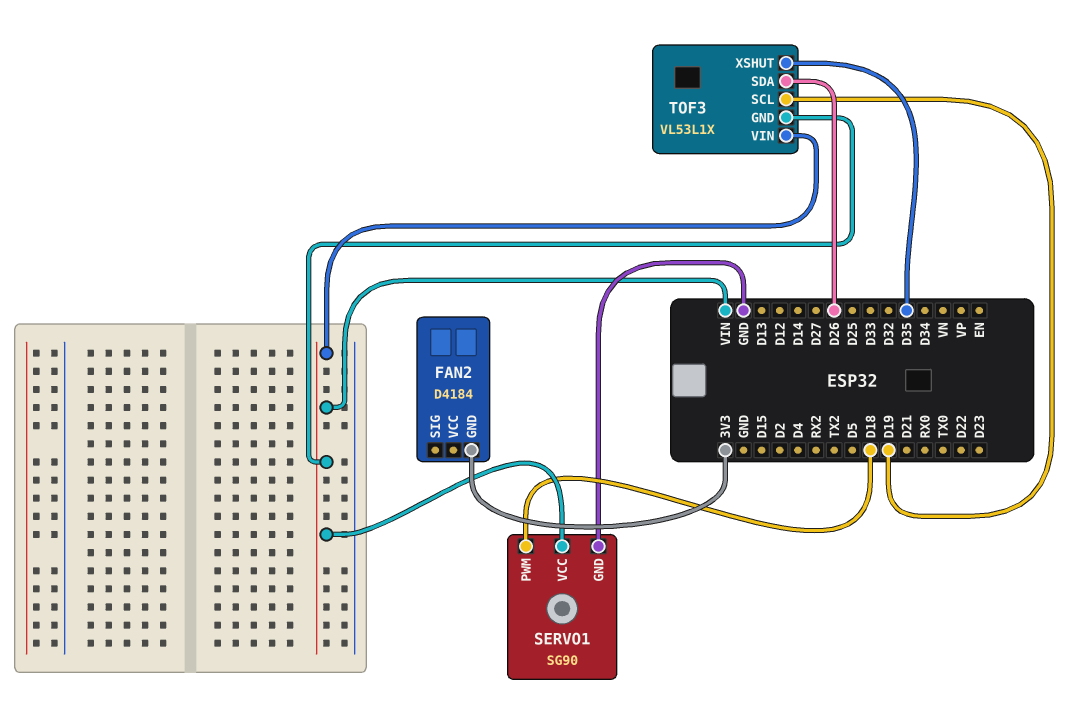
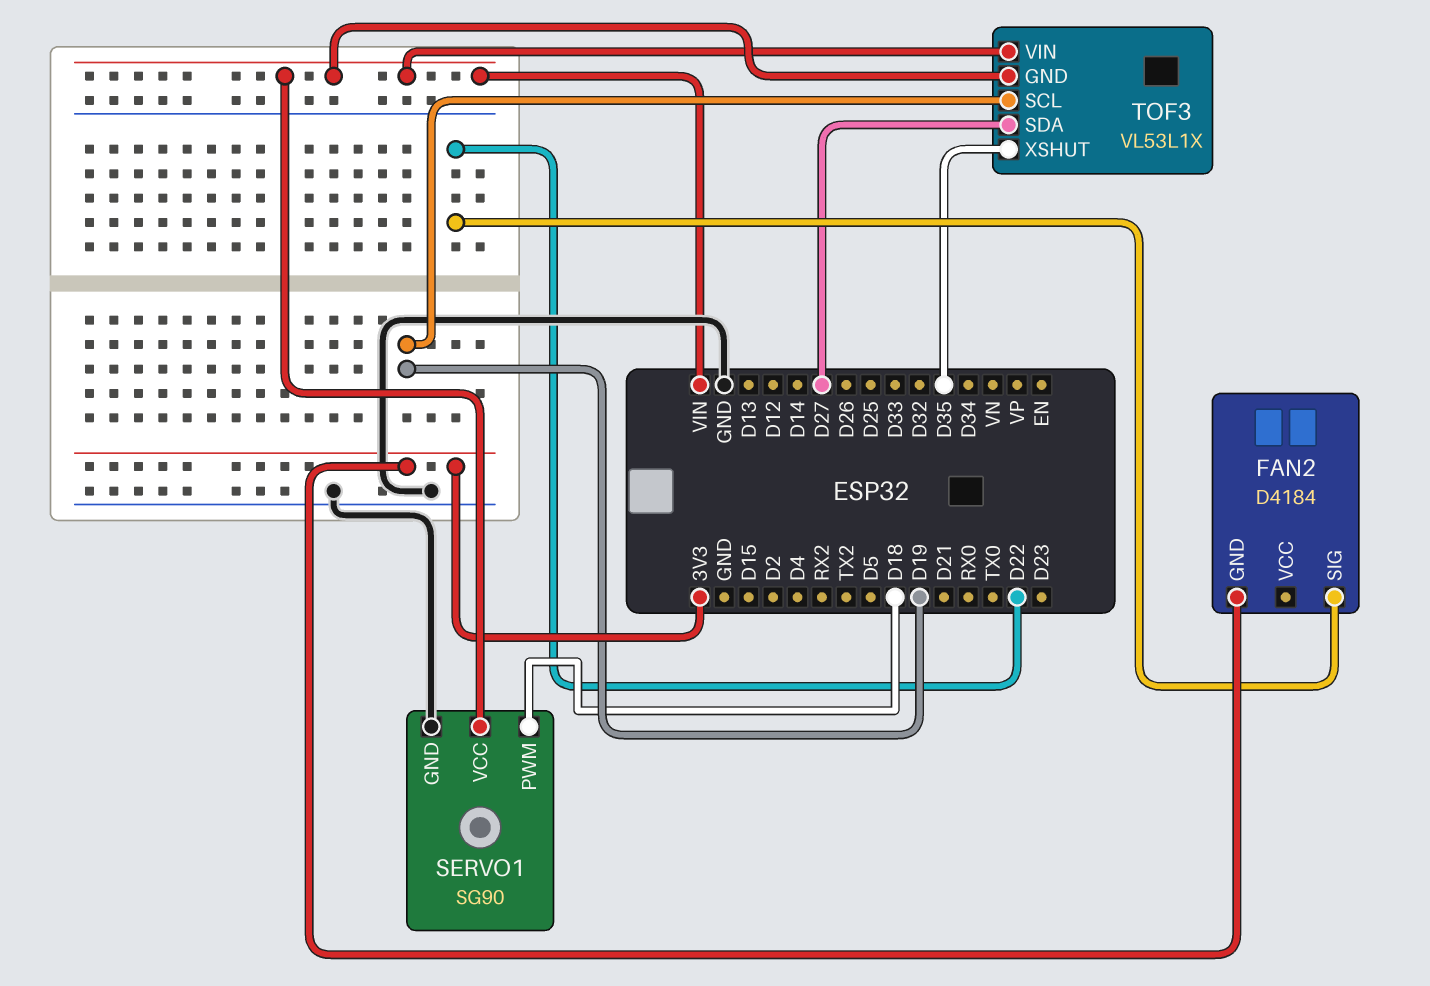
FAN2 pin SIG: none -> D22
TOF3 pin SDA: D26 -> D27

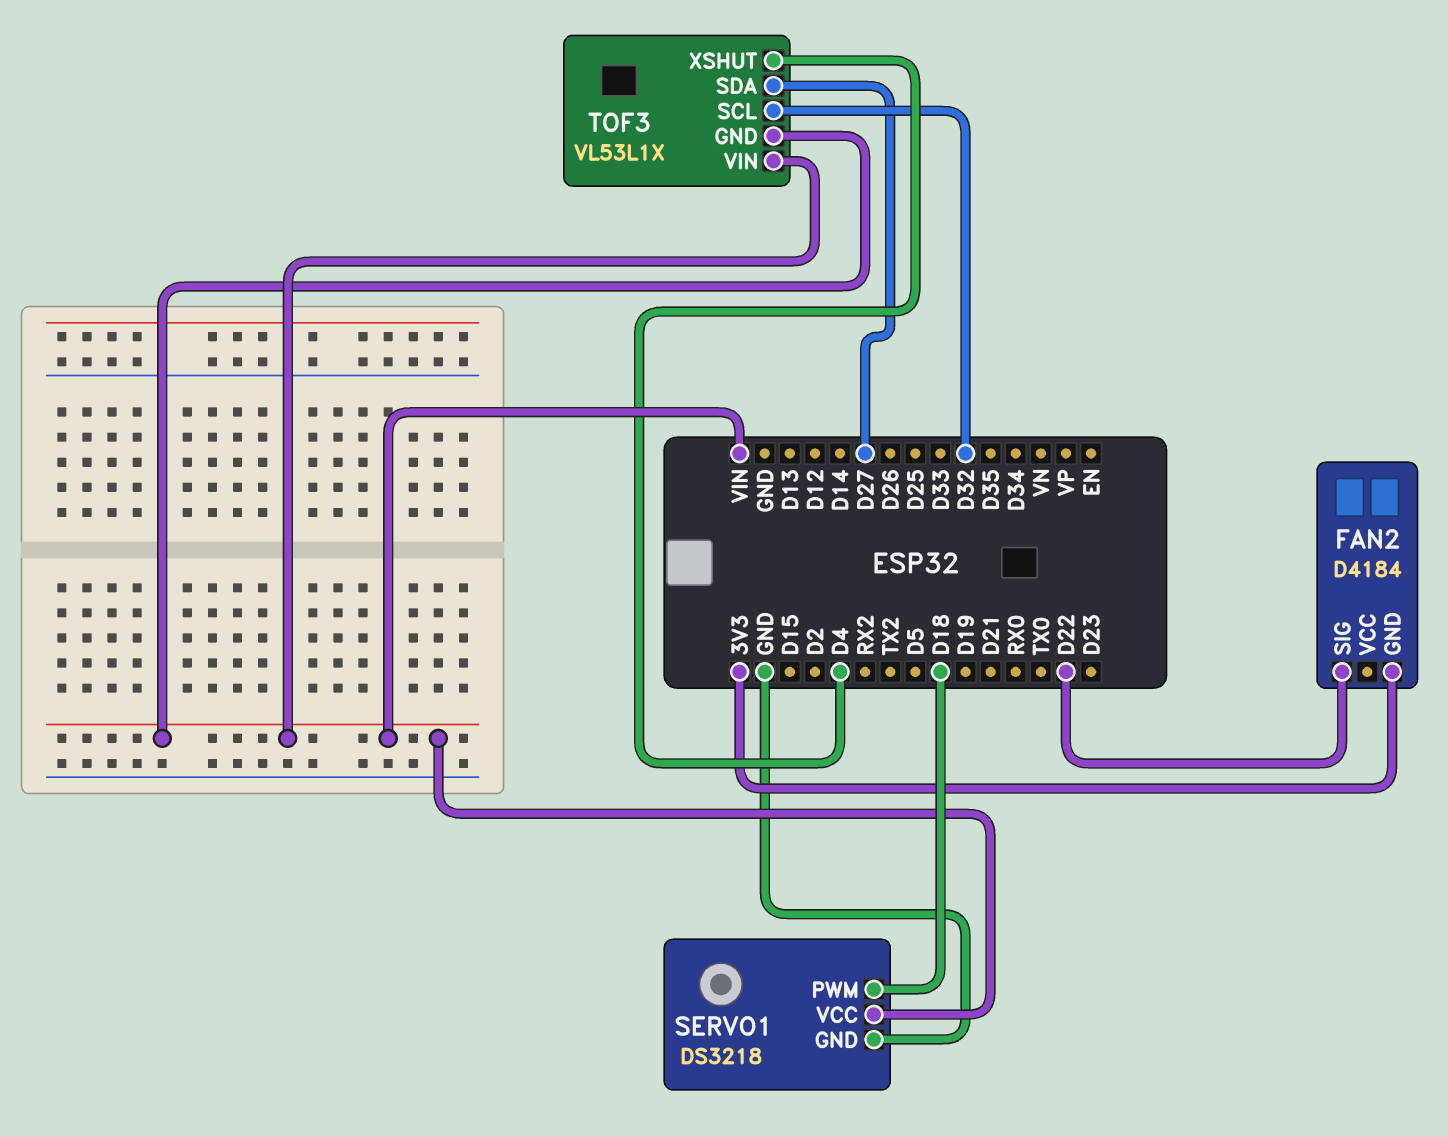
SERVO1: SG90 -> DS3218
TOF3 pin SCL: D19 -> D32
TOF3 pin XSHUT: D35 -> D4

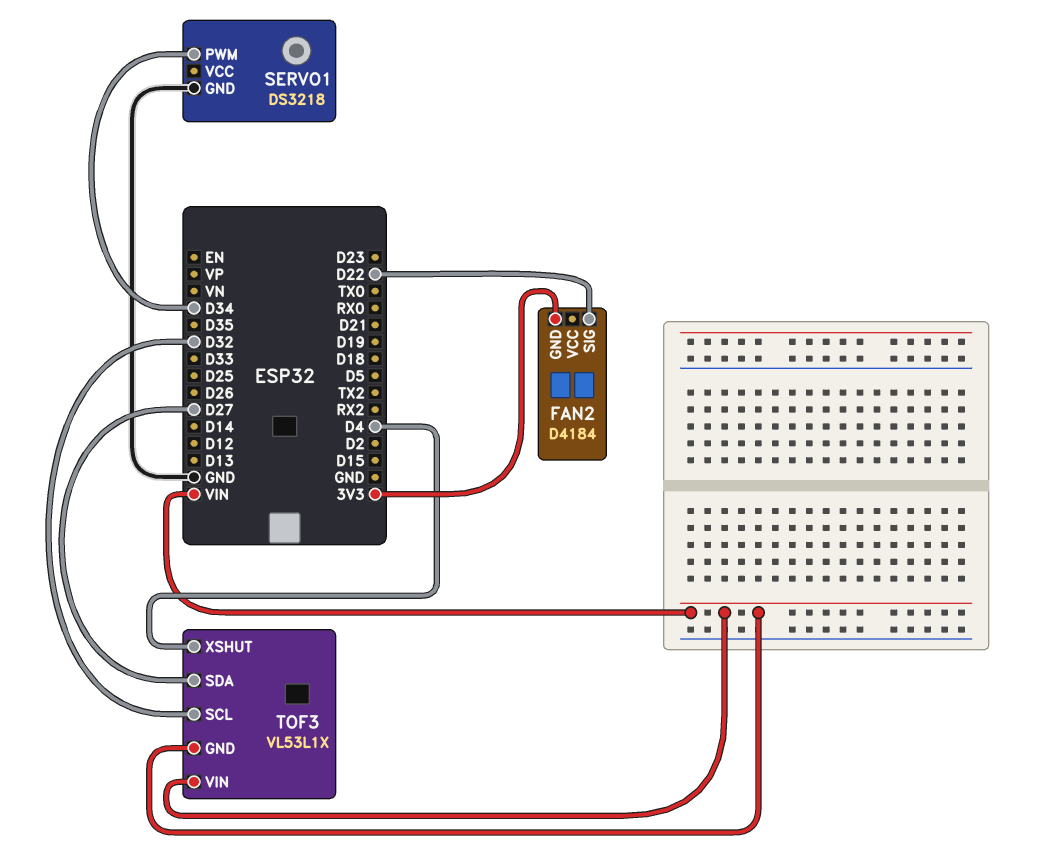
SERVO1 pin PWM: D18 -> D34
SERVO1 pin VCC: VIN -> none

